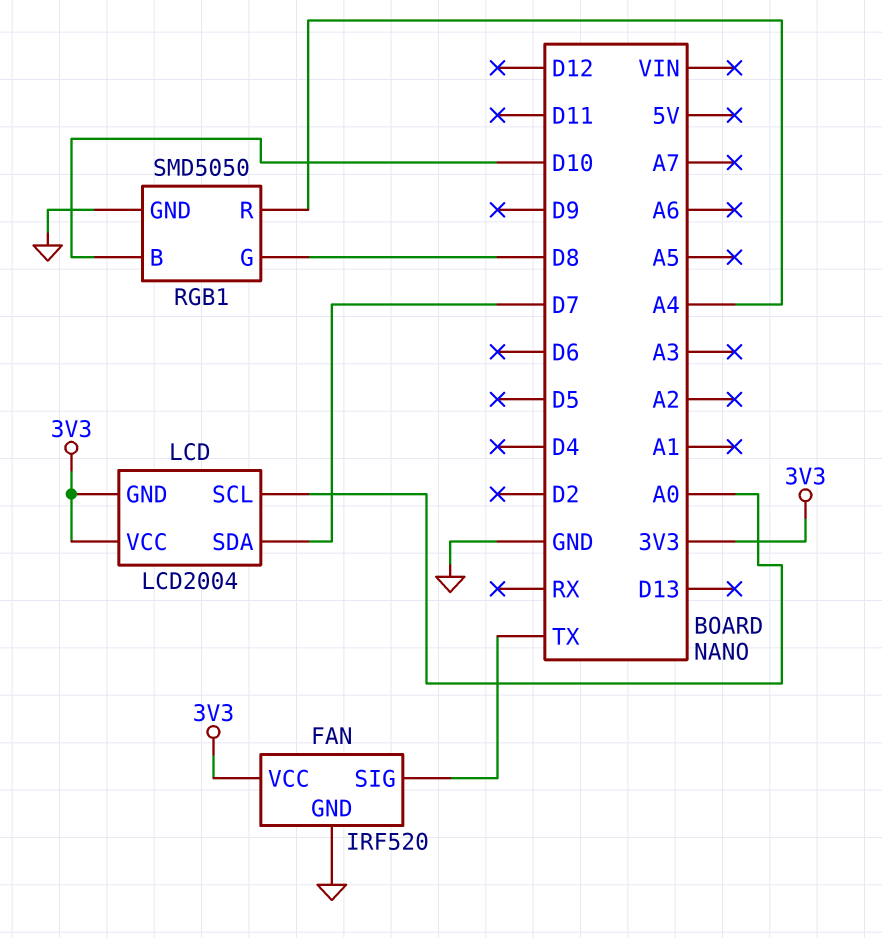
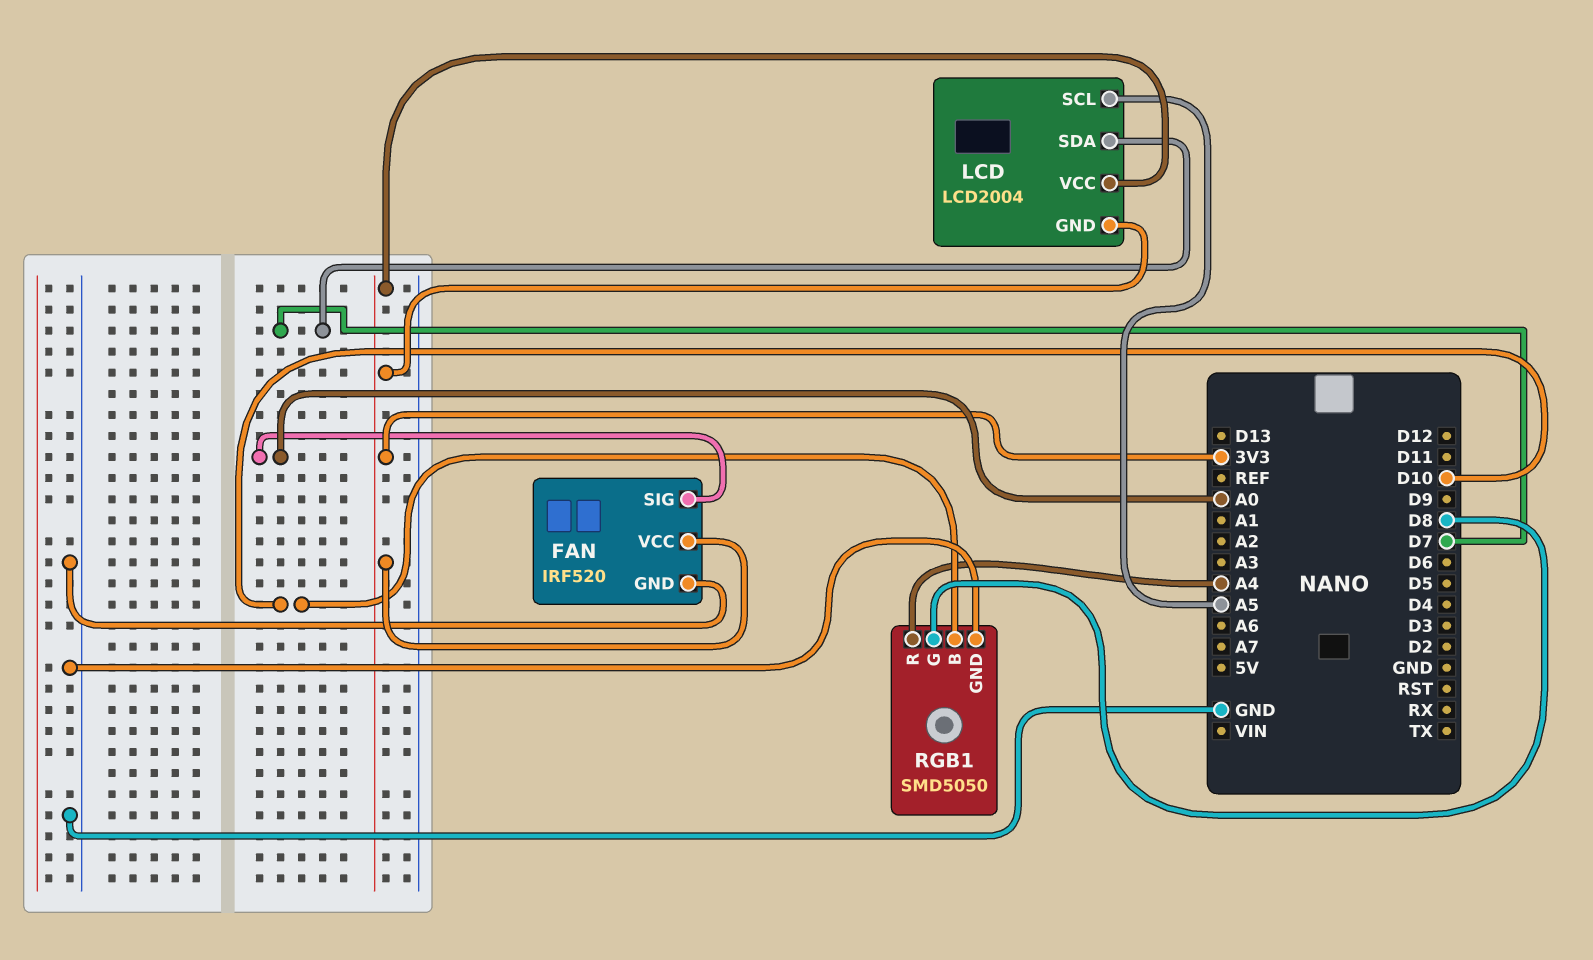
FAN pin SIG: TX -> A0
LCD pin SCL: A0 -> A5

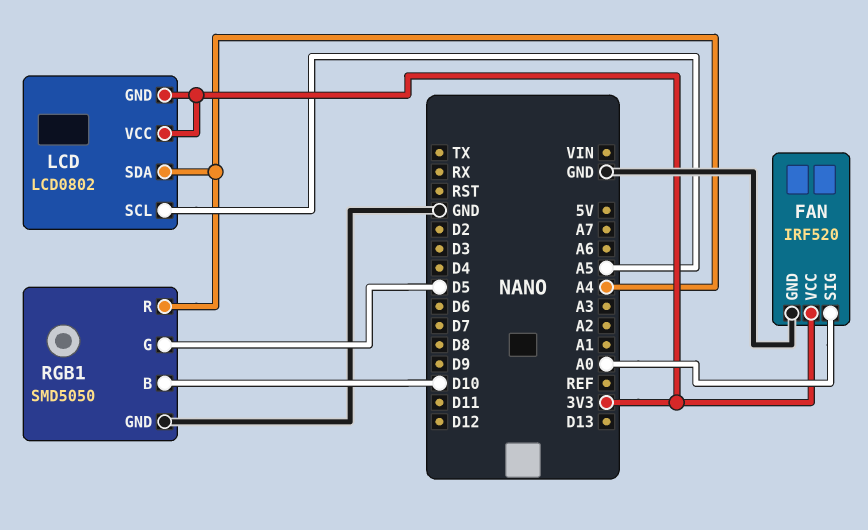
LCD: LCD2004 -> LCD0802
LCD pin SDA: D7 -> A4
RGB1 pin G: D8 -> D5

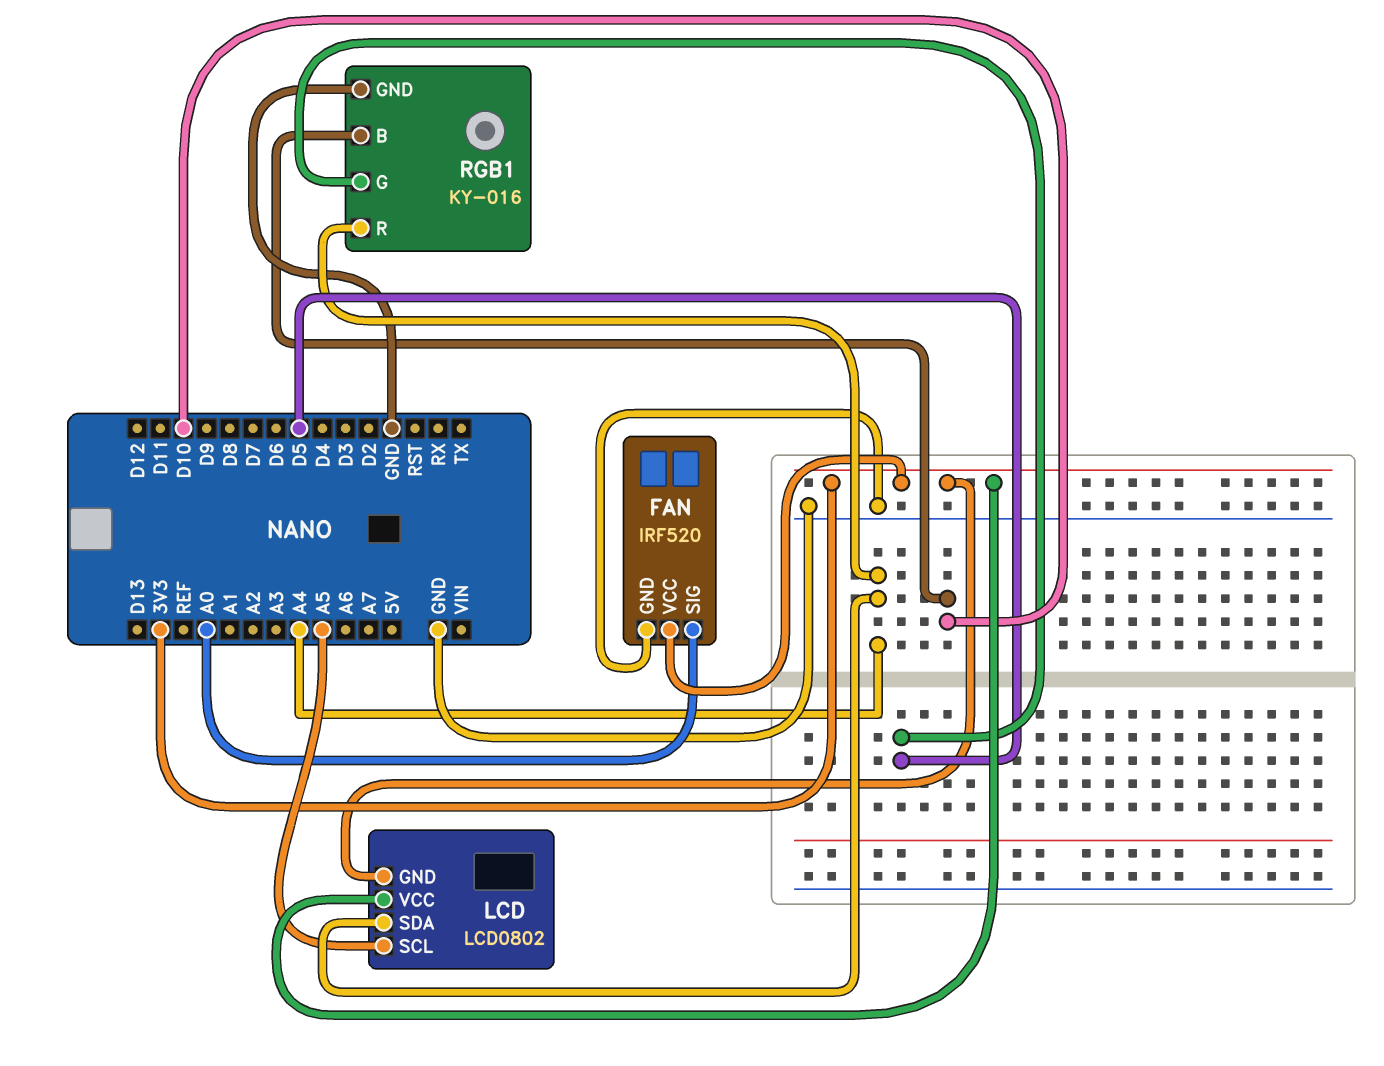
RGB1: SMD5050 -> KY-016

